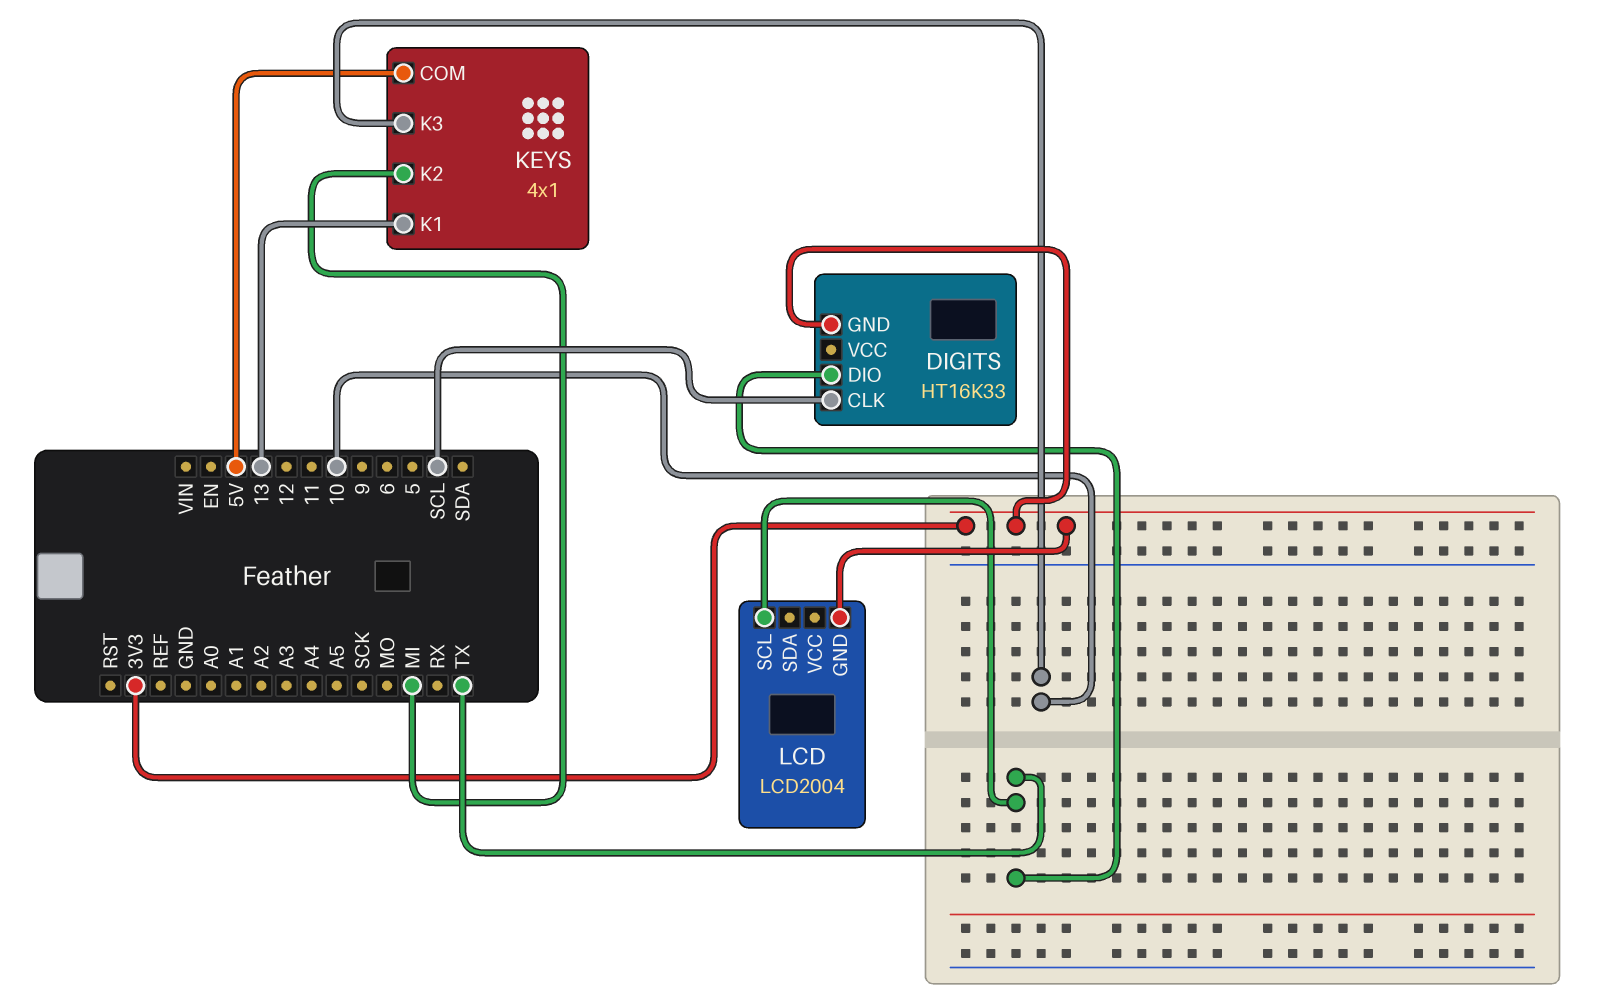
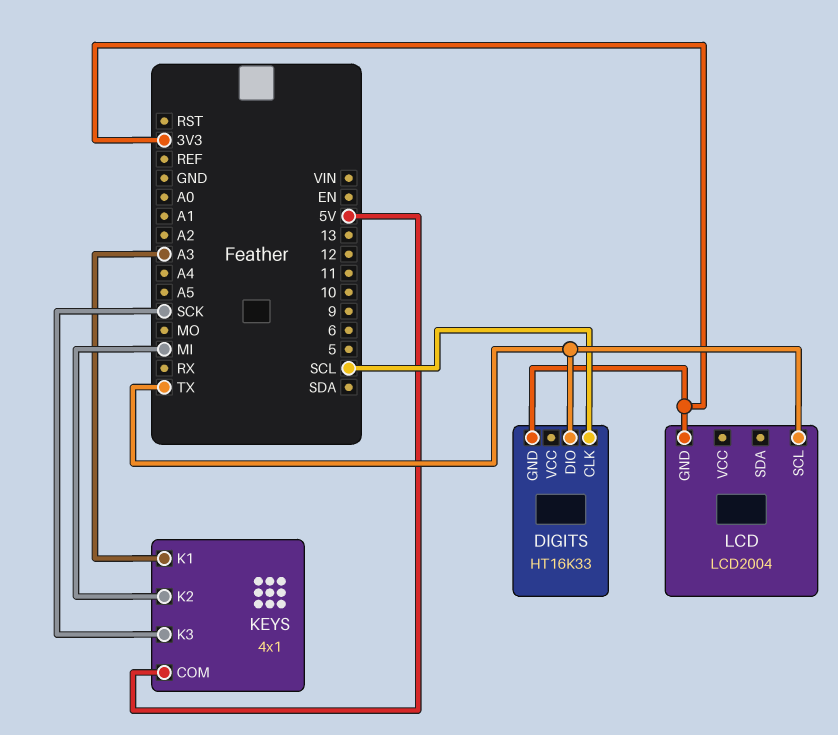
KEYS pin K1: 13 -> A3
KEYS pin K3: 10 -> SCK

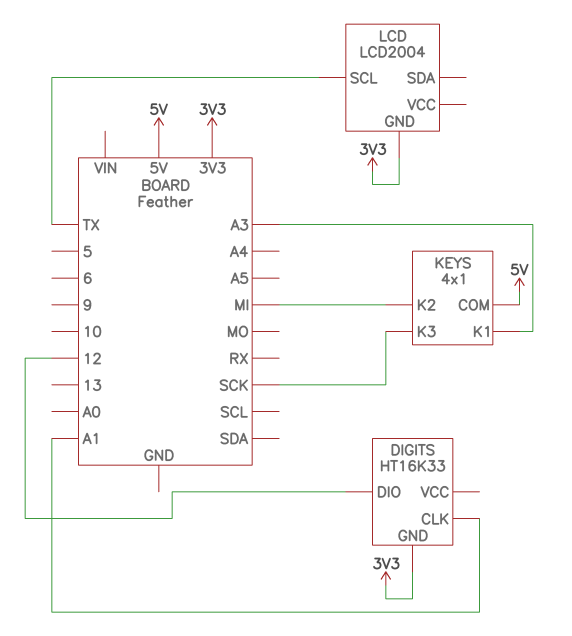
DIGITS pin CLK: SCL -> A1
DIGITS pin DIO: TX -> 12

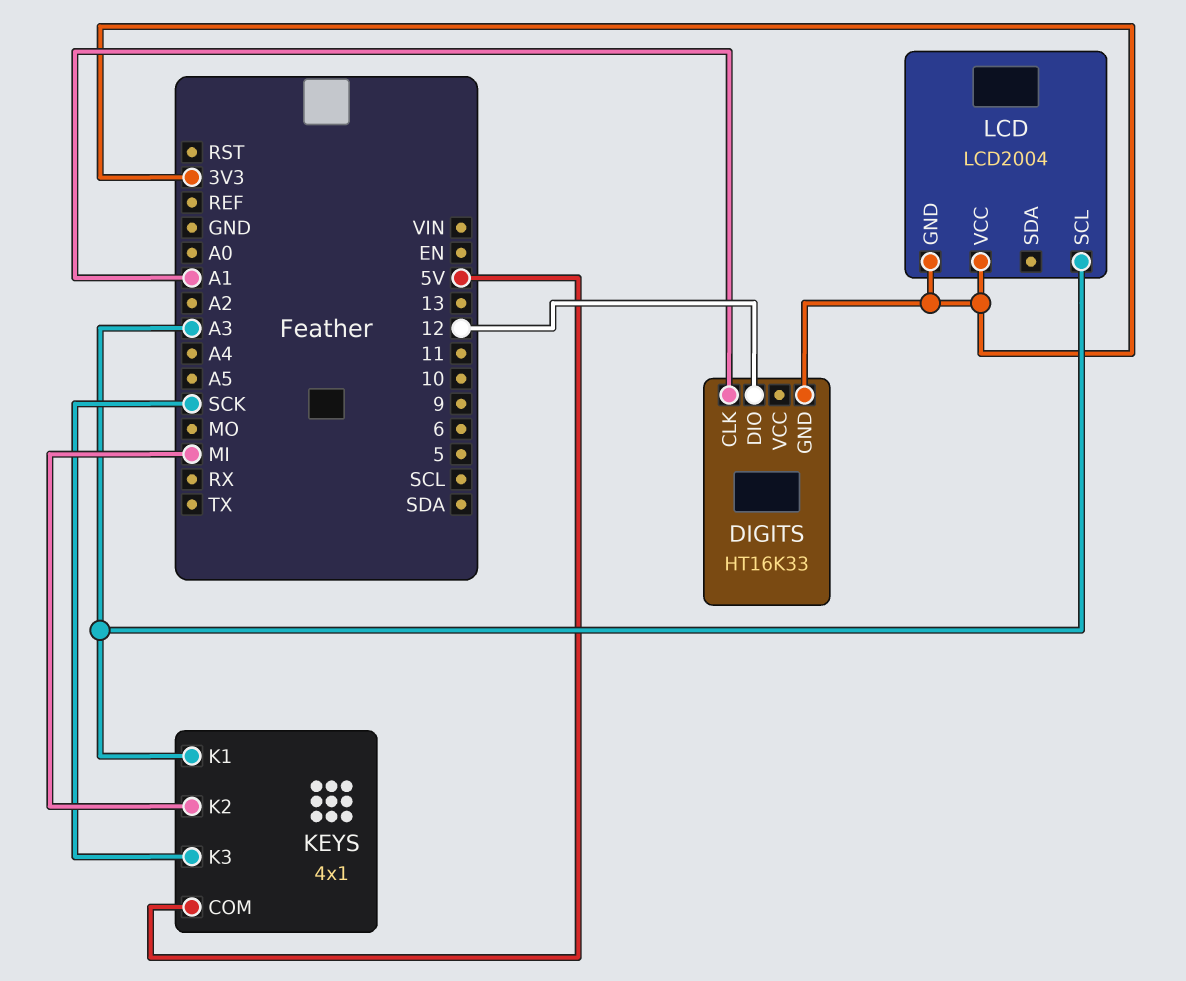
LCD pin SCL: TX -> A3
LCD pin VCC: none -> 3V3

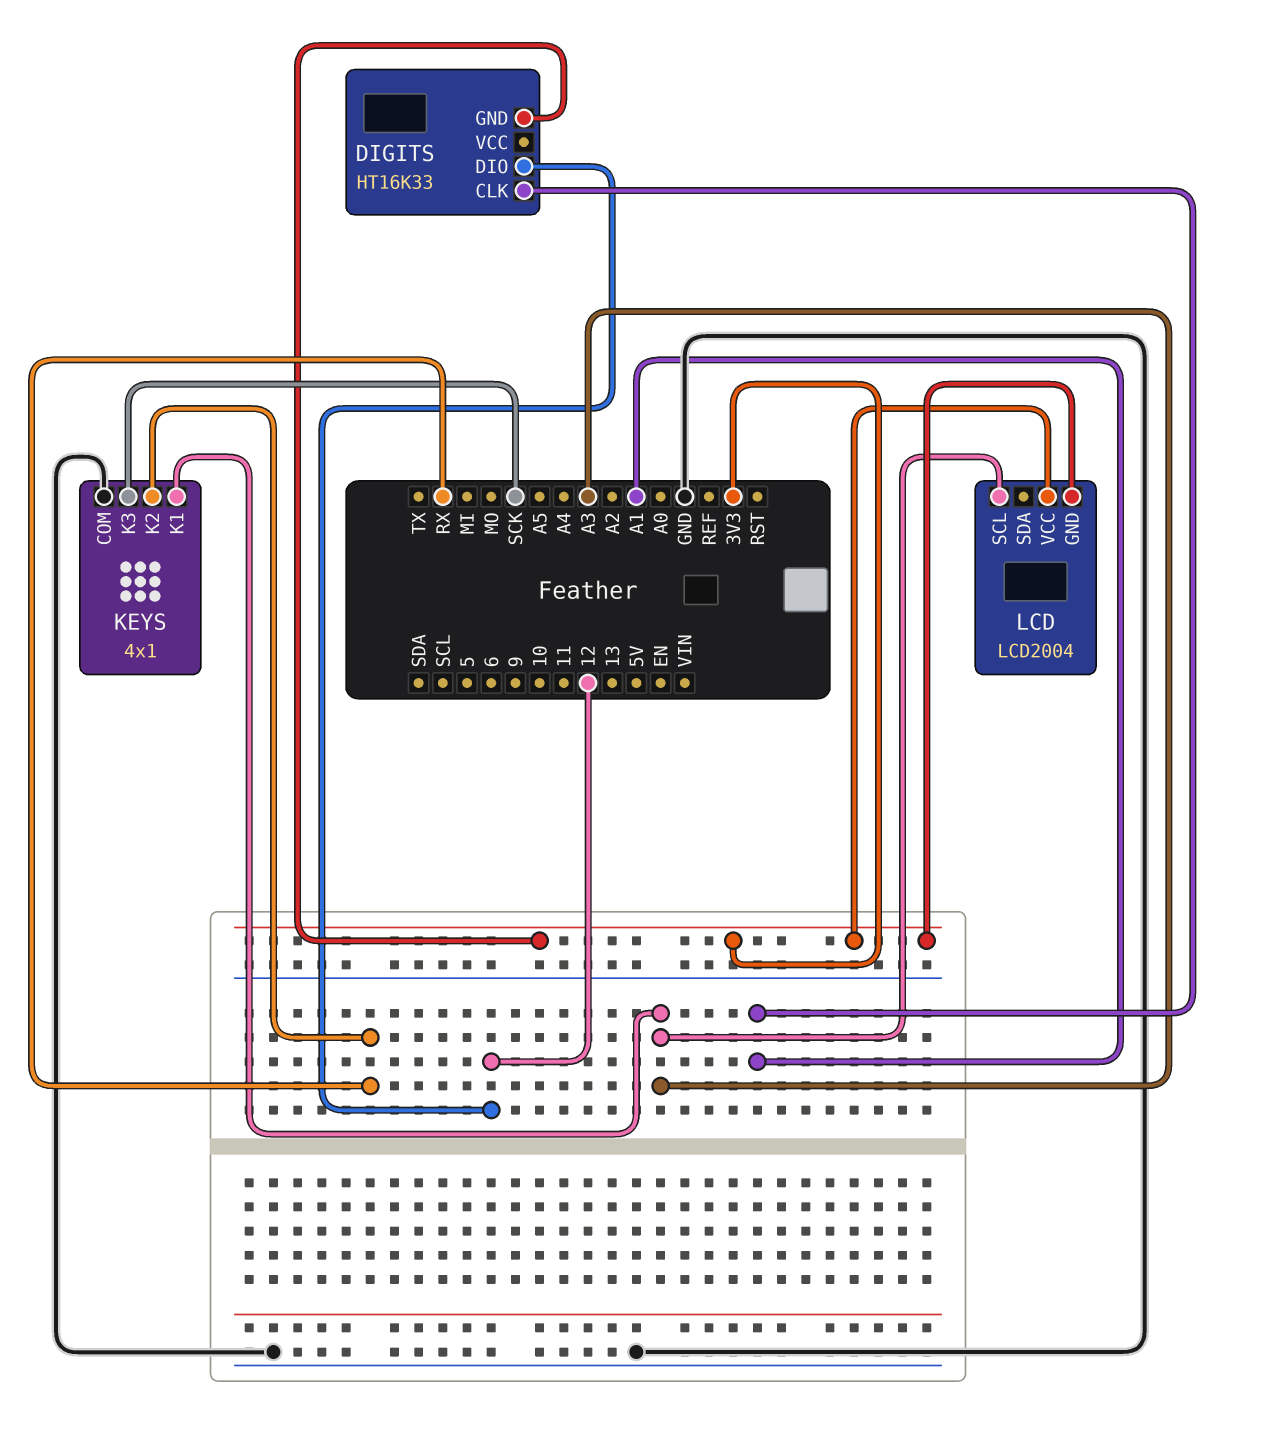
KEYS pin COM: 5V -> GND
KEYS pin K2: MI -> RX

